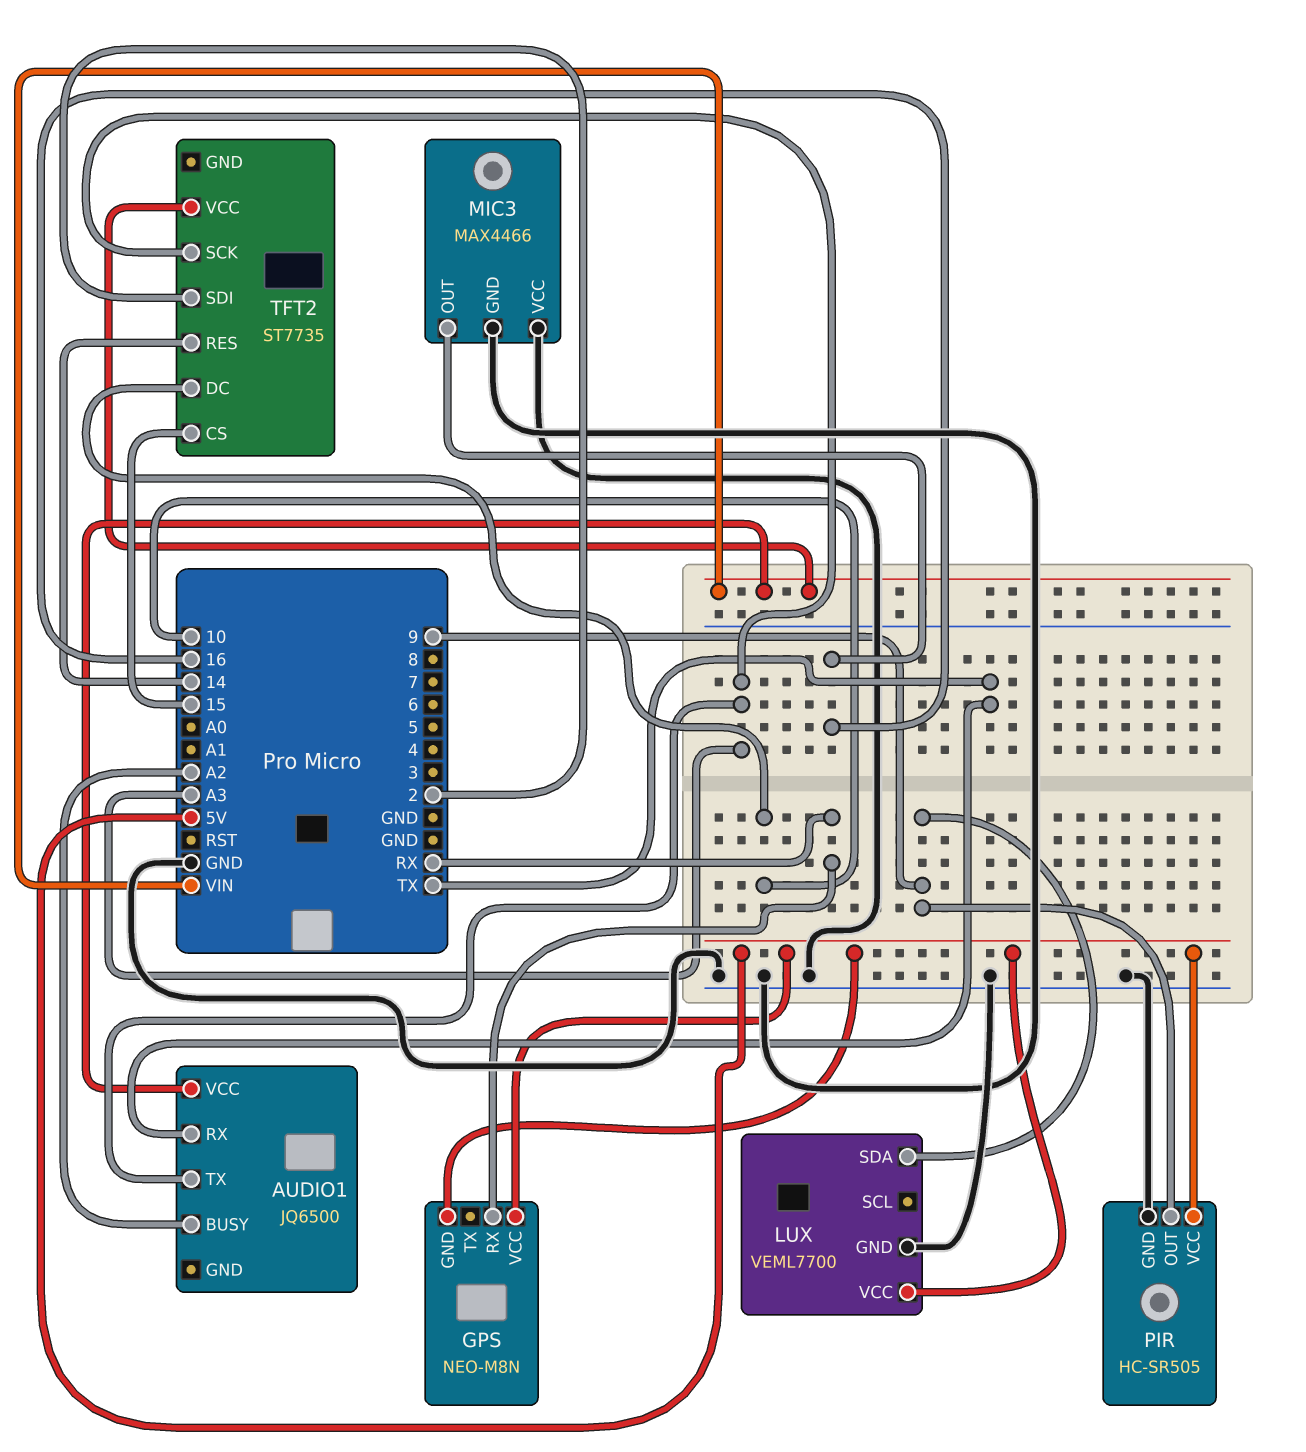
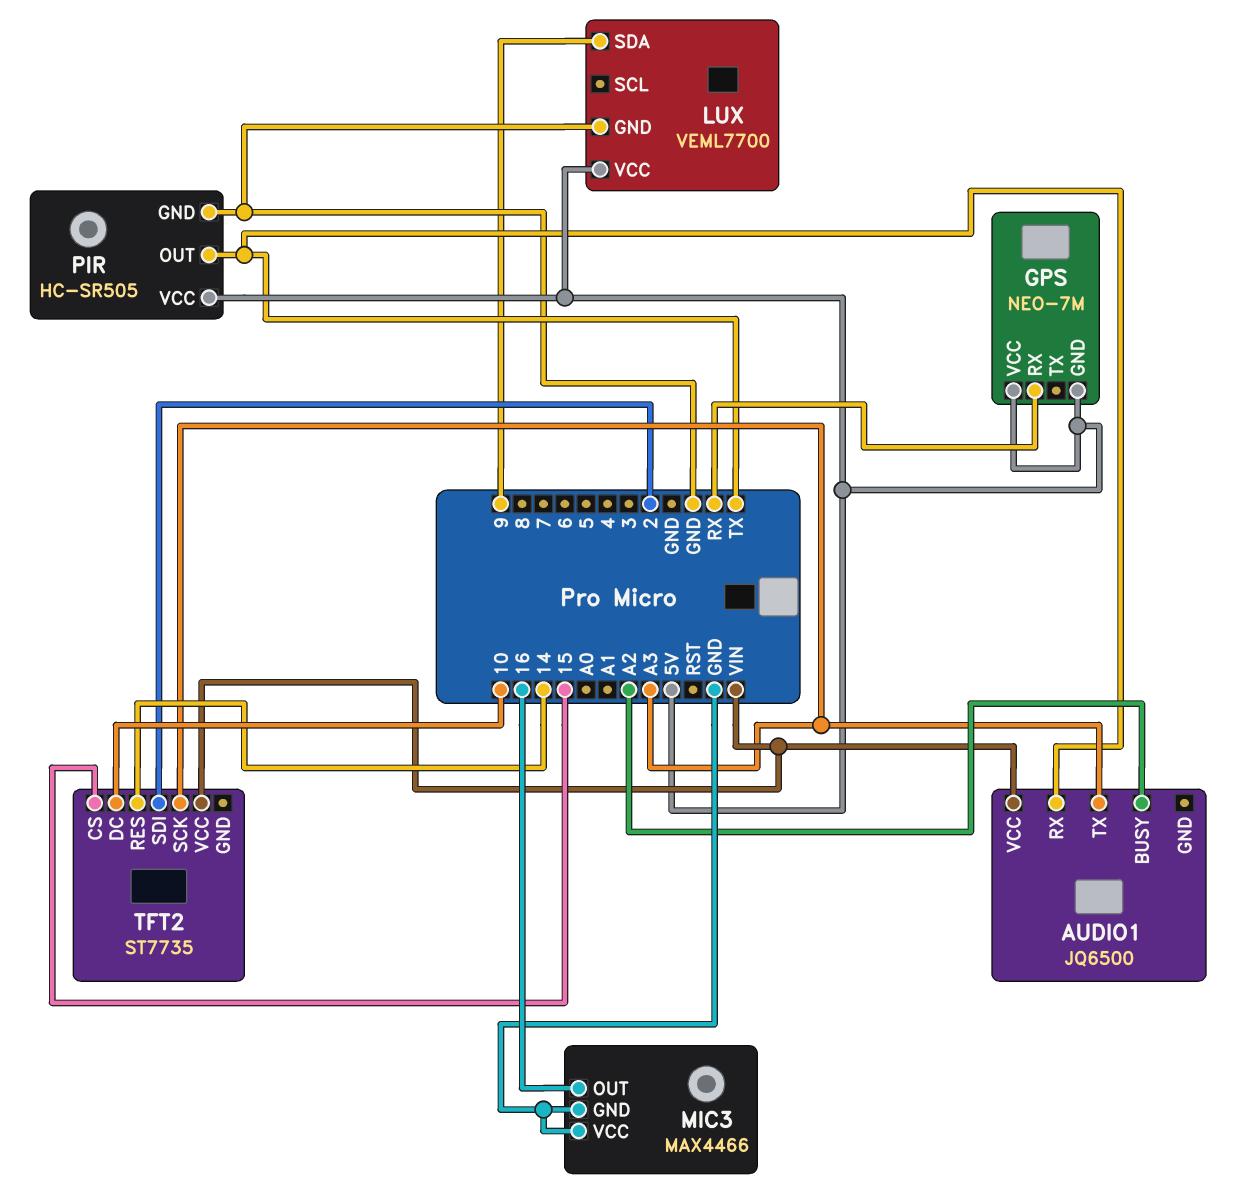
GPS: NEO-M8N -> NEO-7M
PIR pin OUT: 9 -> TX

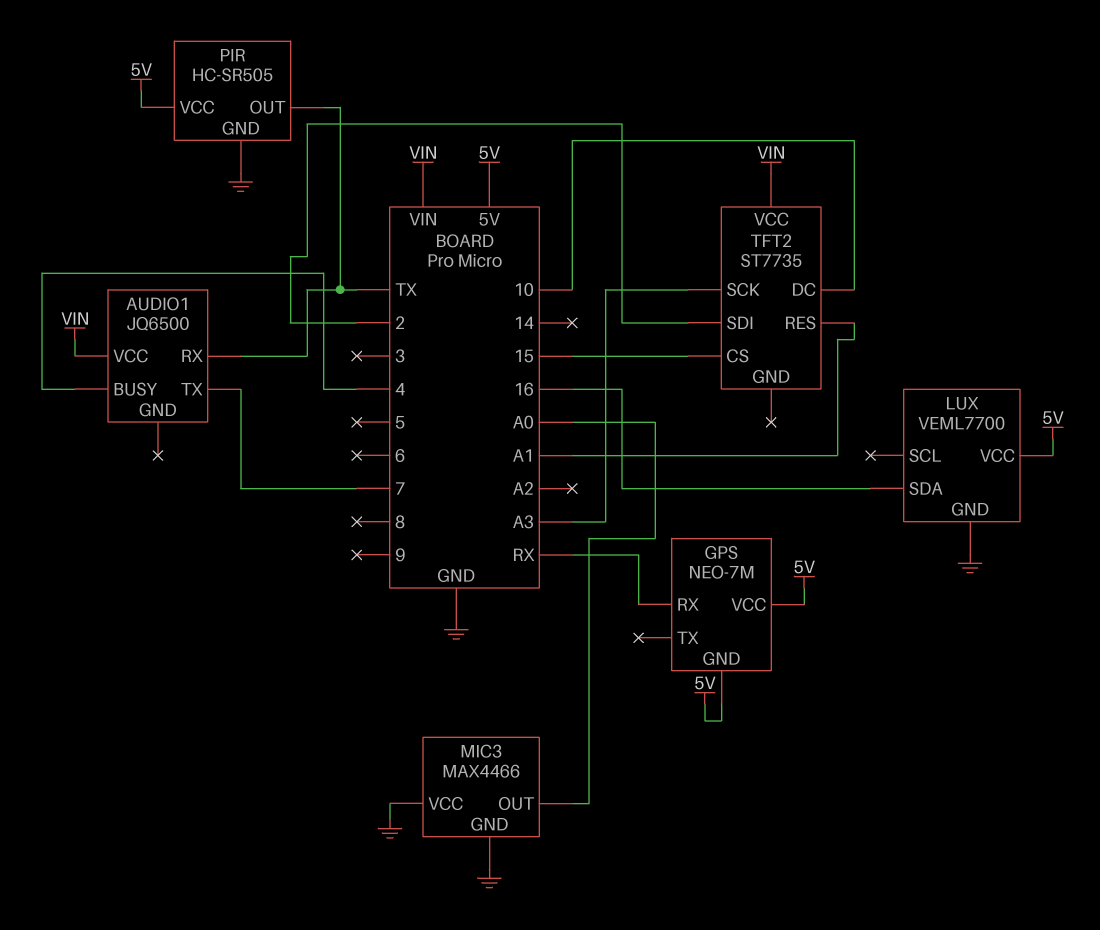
AUDIO1 pin BUSY: A2 -> 4
AUDIO1 pin TX: A3 -> 7
LUX pin SDA: 9 -> 16
MIC3 pin OUT: 16 -> A0
TFT2 pin RES: 14 -> A1

